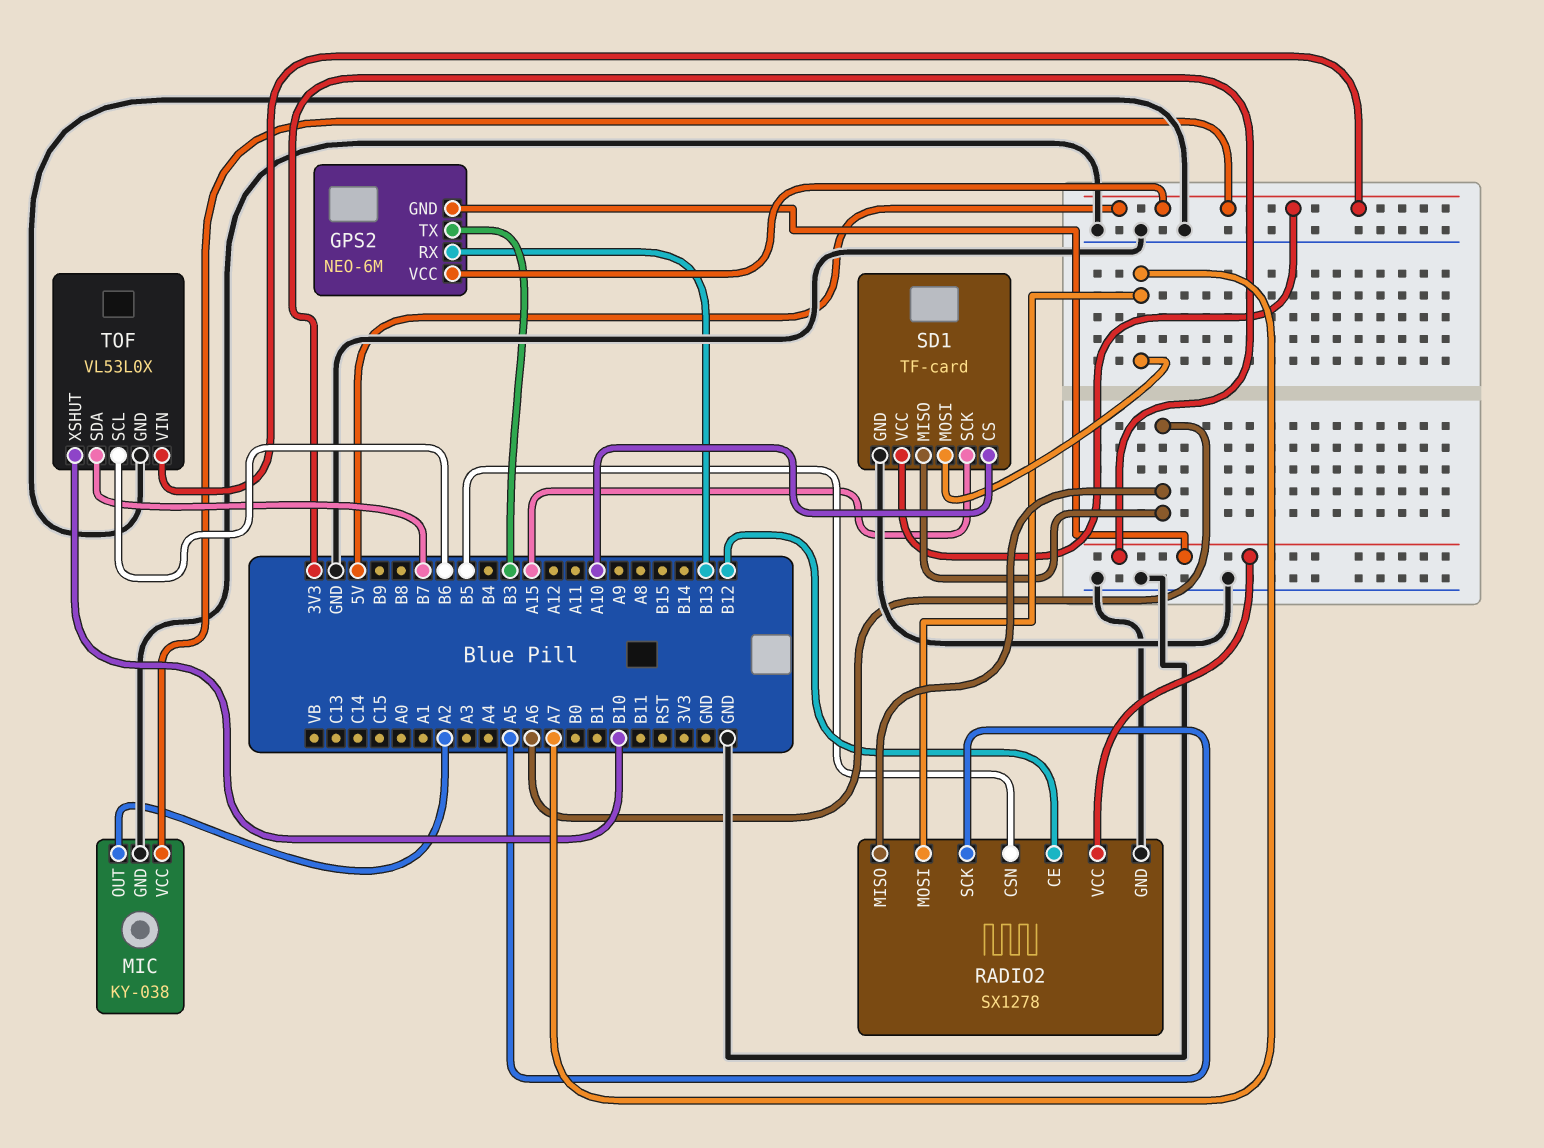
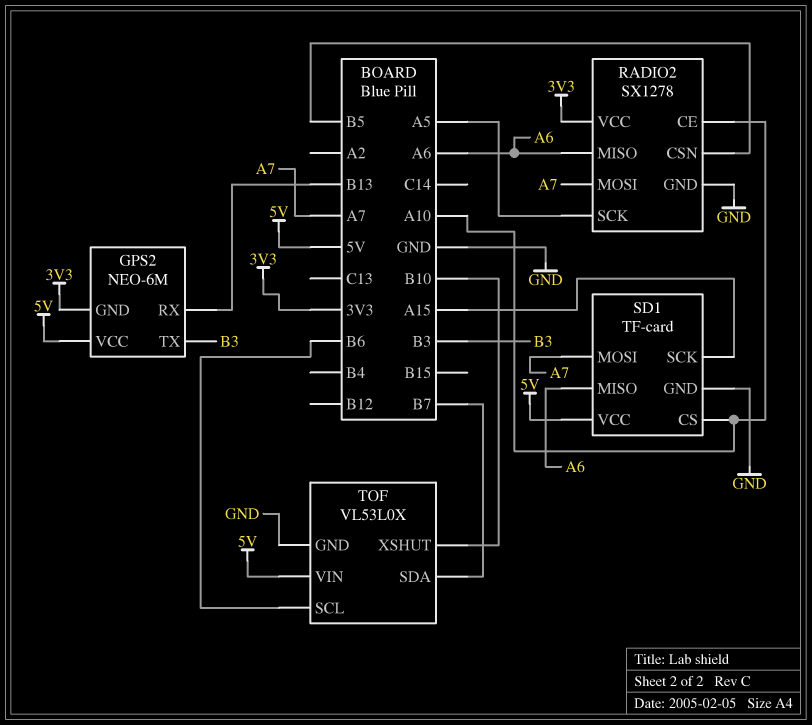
MIC: KY-038 -> none
MIC pin GND: GND -> none
MIC pin OUT: A2 -> none
MIC pin VCC: 5V -> none
RADIO2 pin CE: B12 -> A10

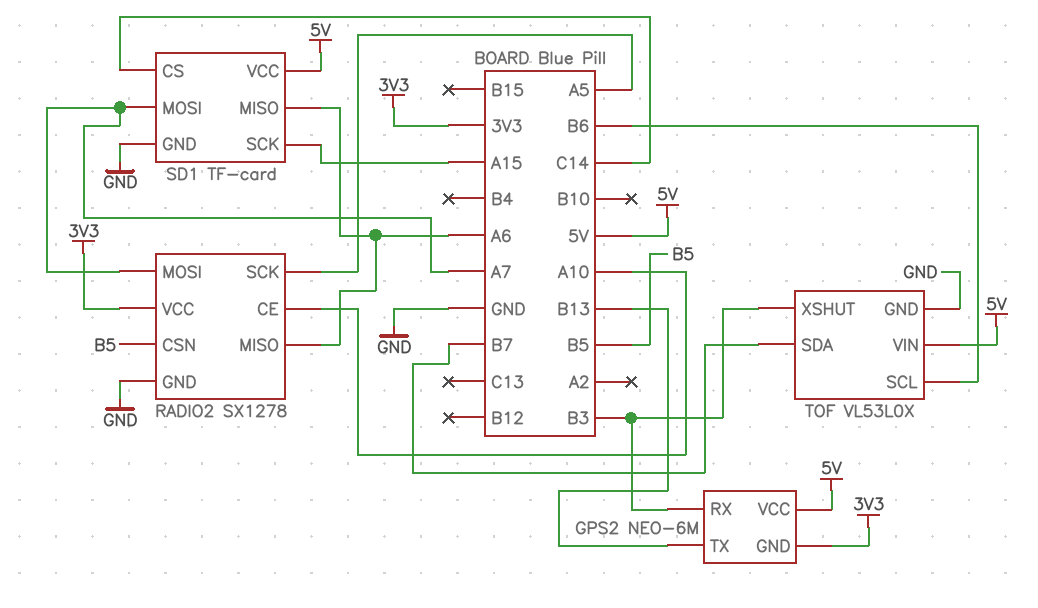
GPS2 pin RX: B13 -> B3
GPS2 pin TX: B3 -> B13
SD1 pin CS: A10 -> C14
TOF pin XSHUT: B10 -> B3

